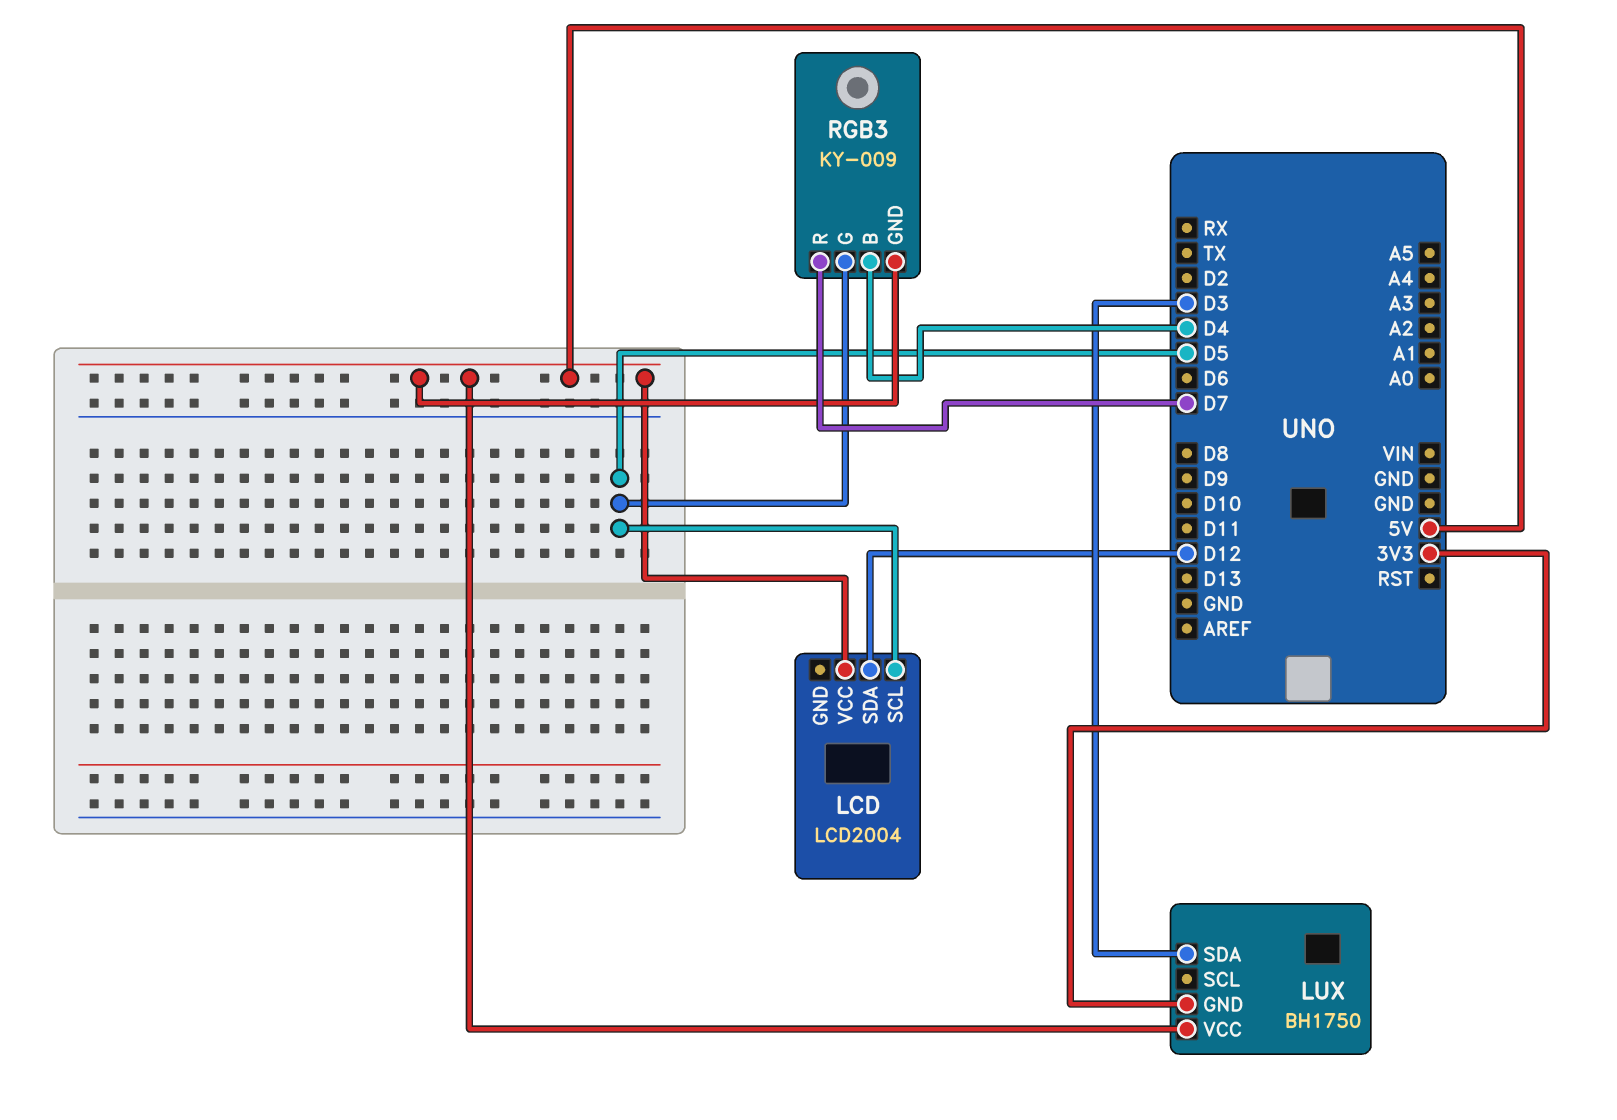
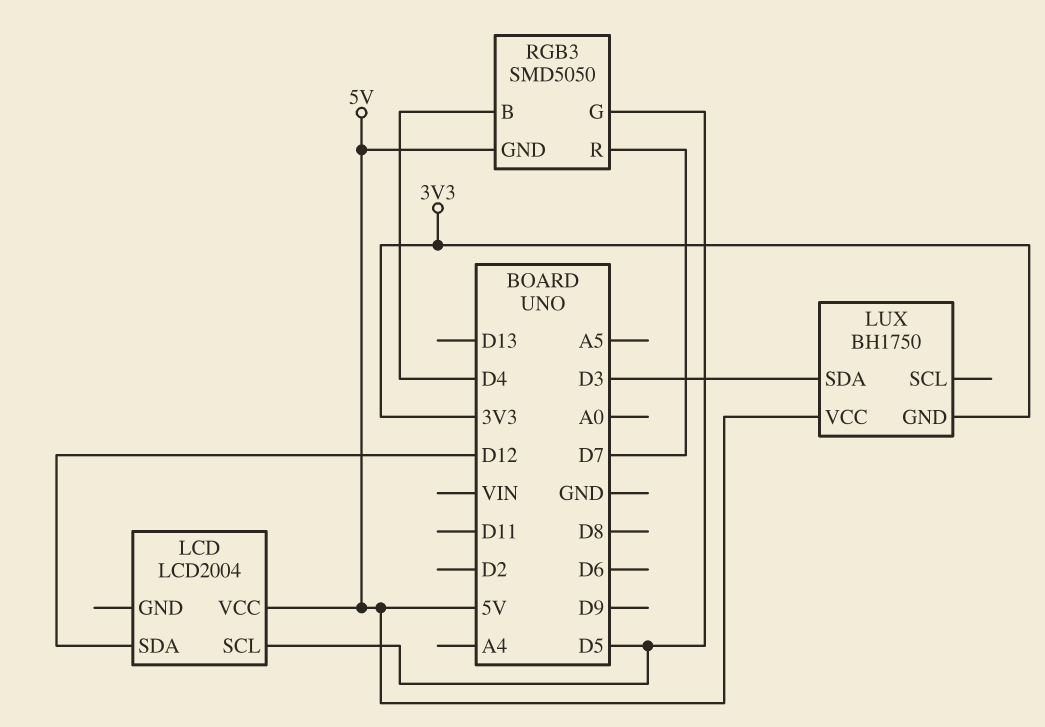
RGB3: KY-009 -> SMD5050

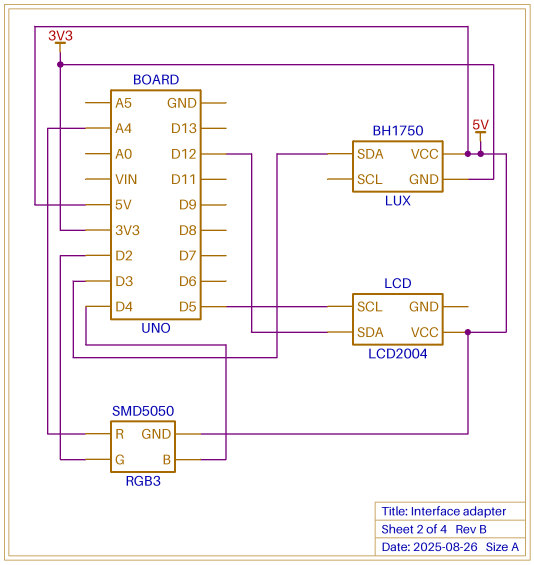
RGB3 pin G: D5 -> D2
RGB3 pin R: D7 -> A4

